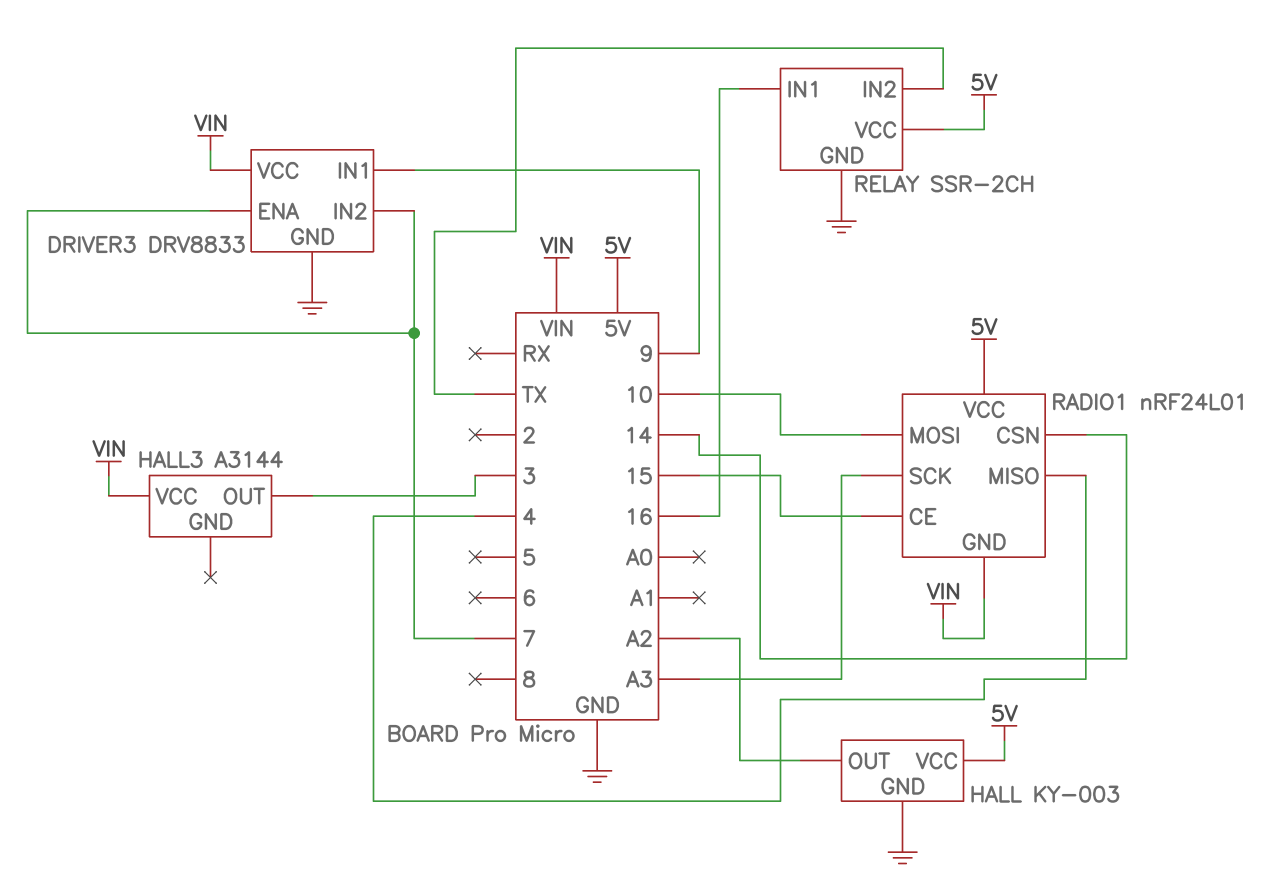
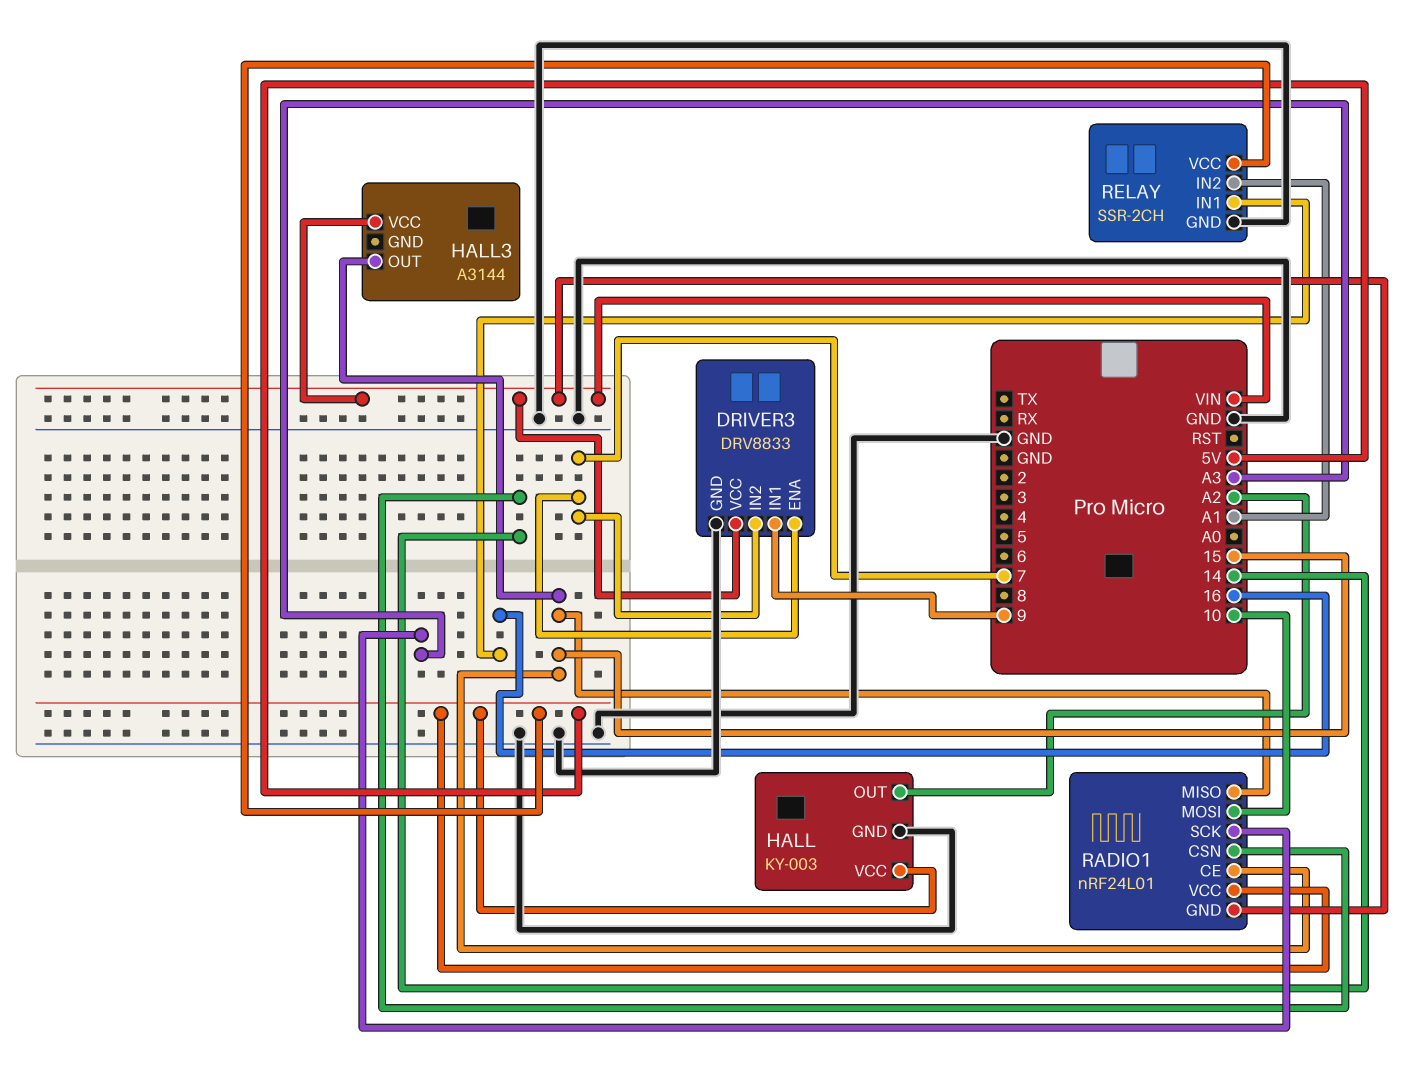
HALL3 pin OUT: 3 -> 15
RADIO1 pin MISO: 4 -> 15
RELAY pin IN2: TX -> A1

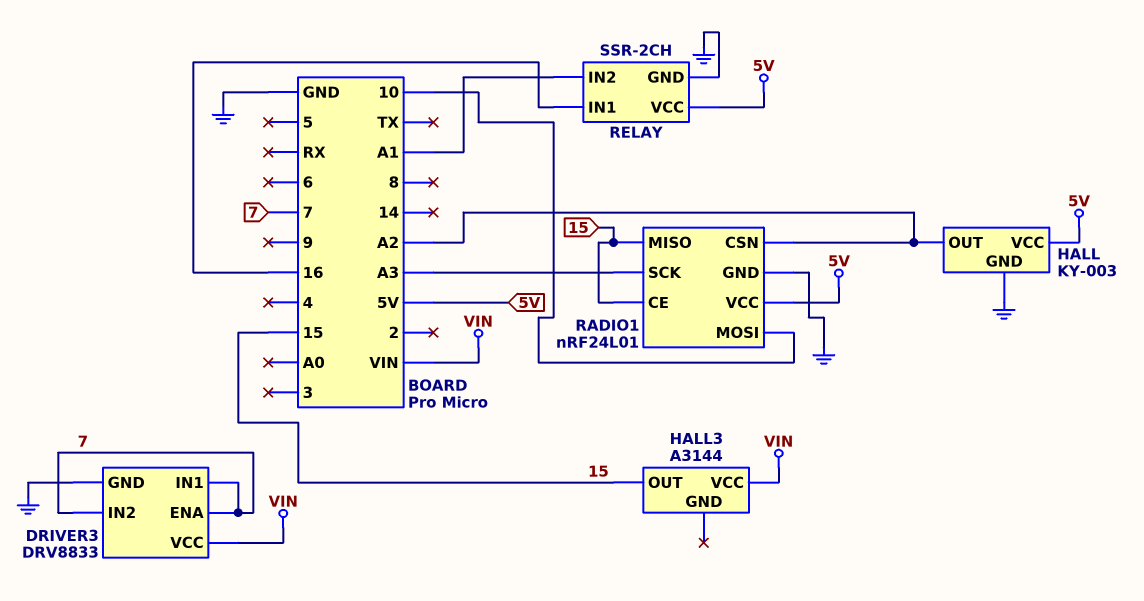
DRIVER3 pin IN1: 9 -> 7
RADIO1 pin CSN: 14 -> A2
RADIO1 pin GND: VIN -> GND

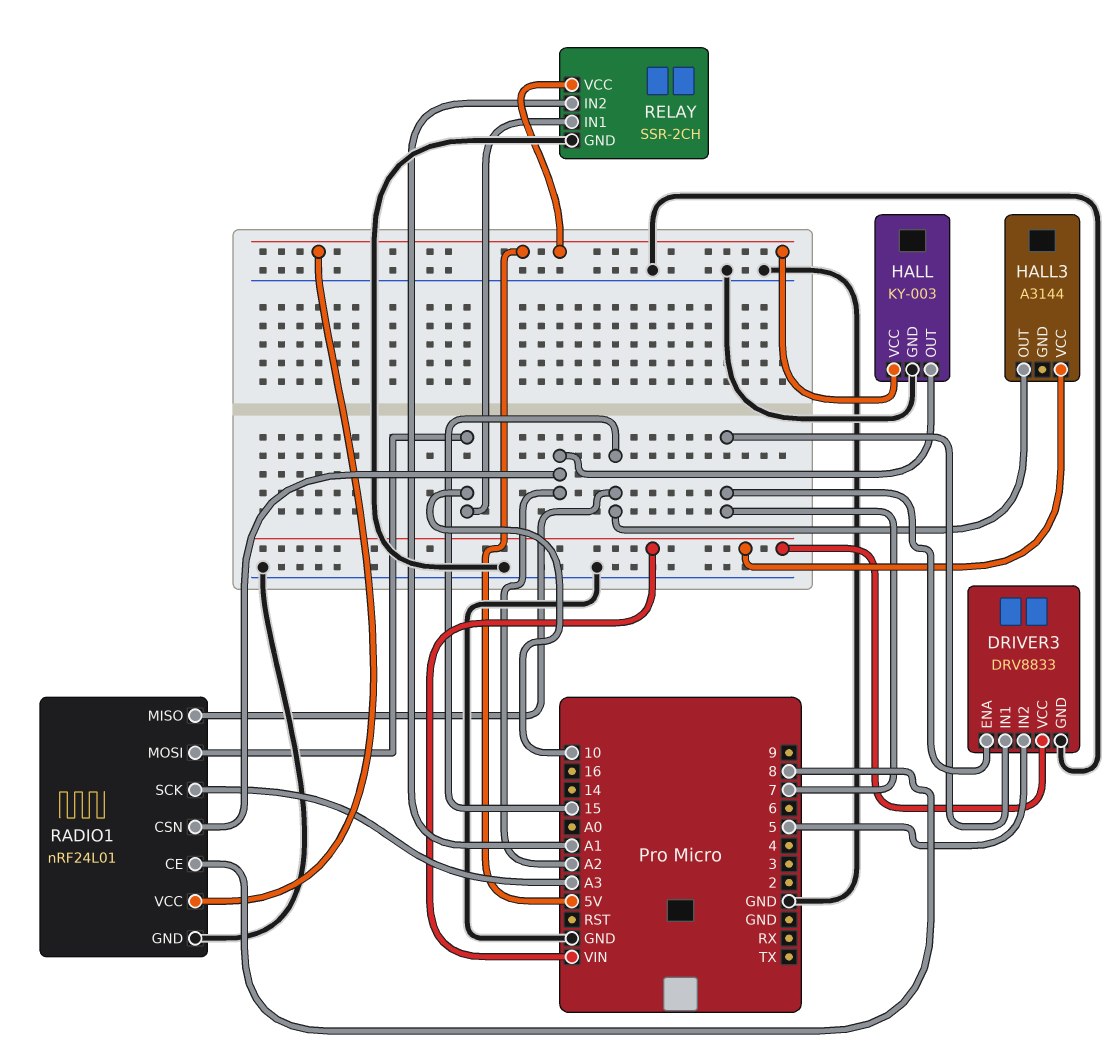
DRIVER3 pin IN2: 7 -> 5
RADIO1 pin CE: 15 -> 8
RELAY pin IN1: 16 -> 10

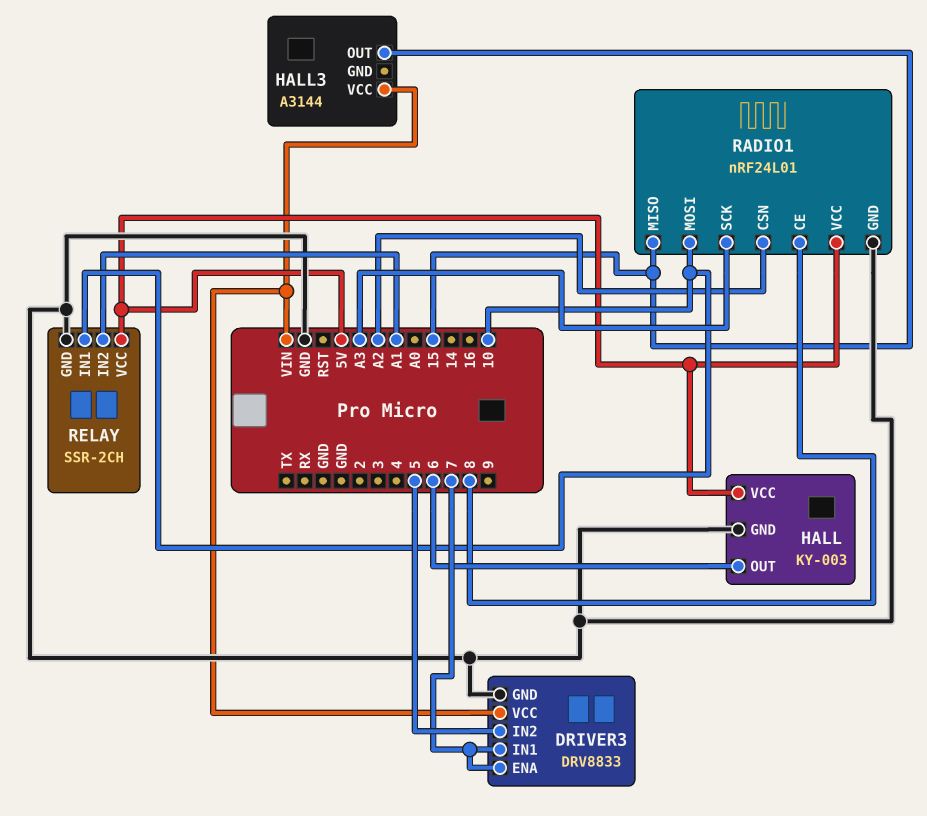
HALL pin OUT: A2 -> 6

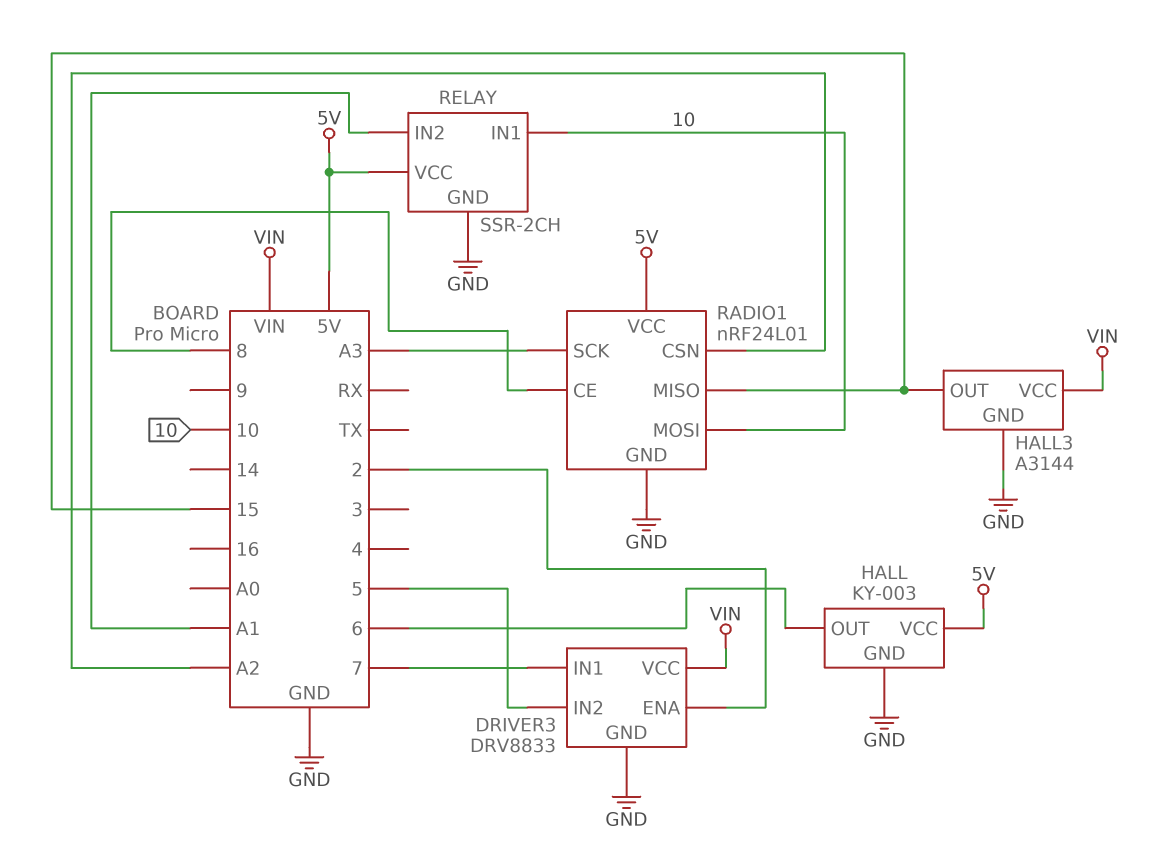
DRIVER3 pin ENA: 7 -> 2
HALL3 pin GND: none -> GND

